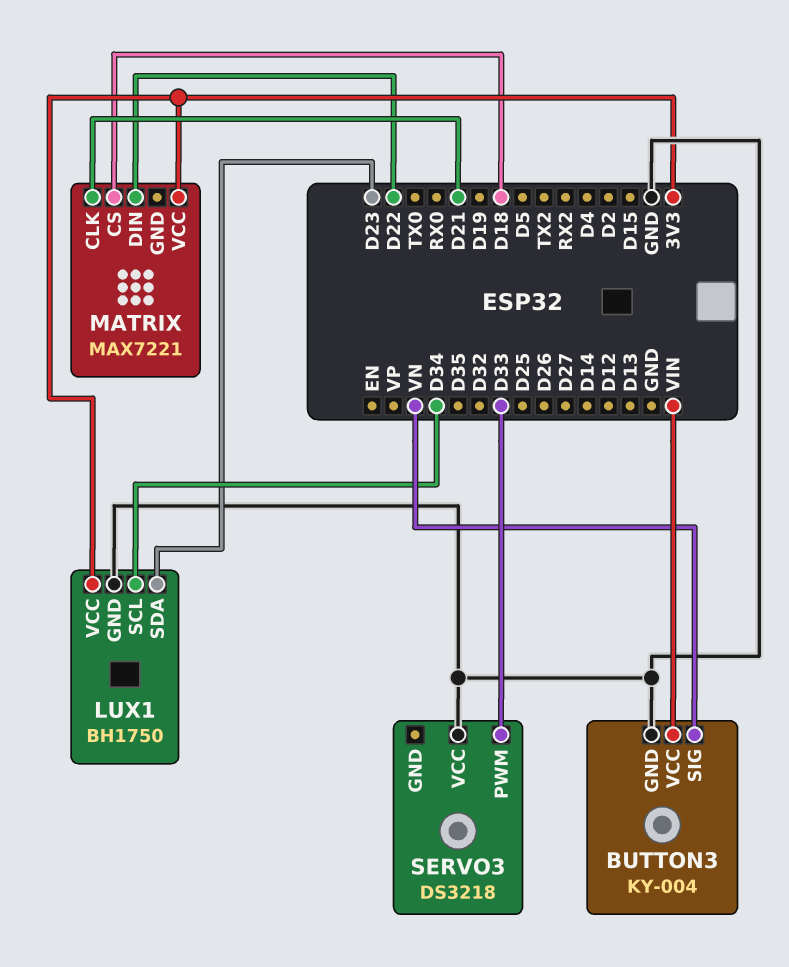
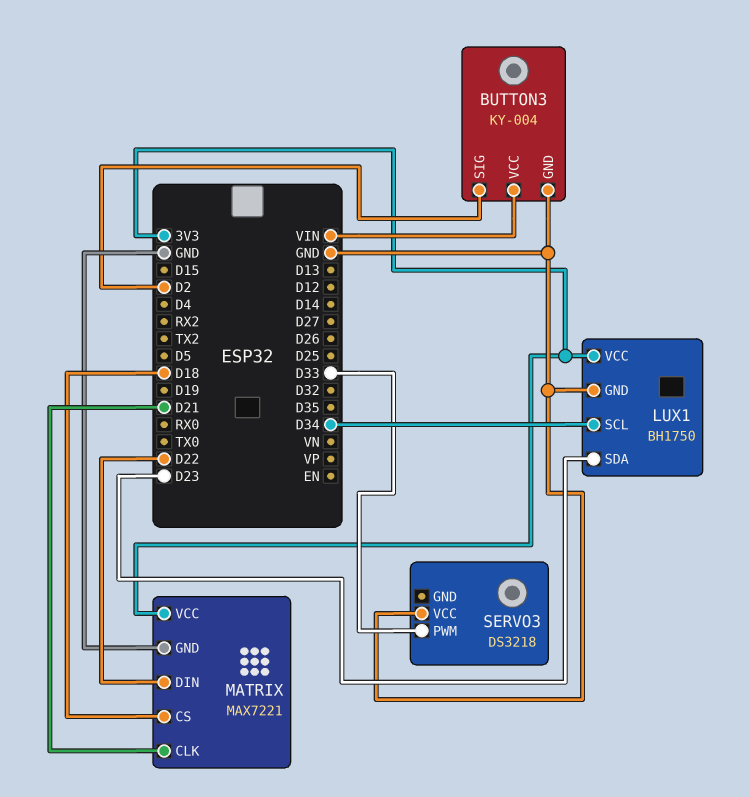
BUTTON3 pin SIG: VN -> D2
MATRIX pin GND: none -> GND

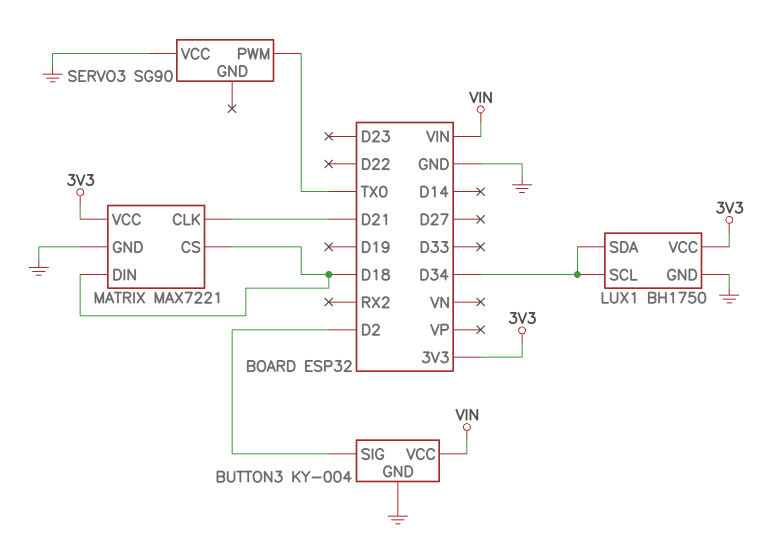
LUX1 pin SDA: D23 -> D34
MATRIX pin DIN: D22 -> D18
SERVO3: DS3218 -> SG90
SERVO3 pin PWM: D33 -> TX0

